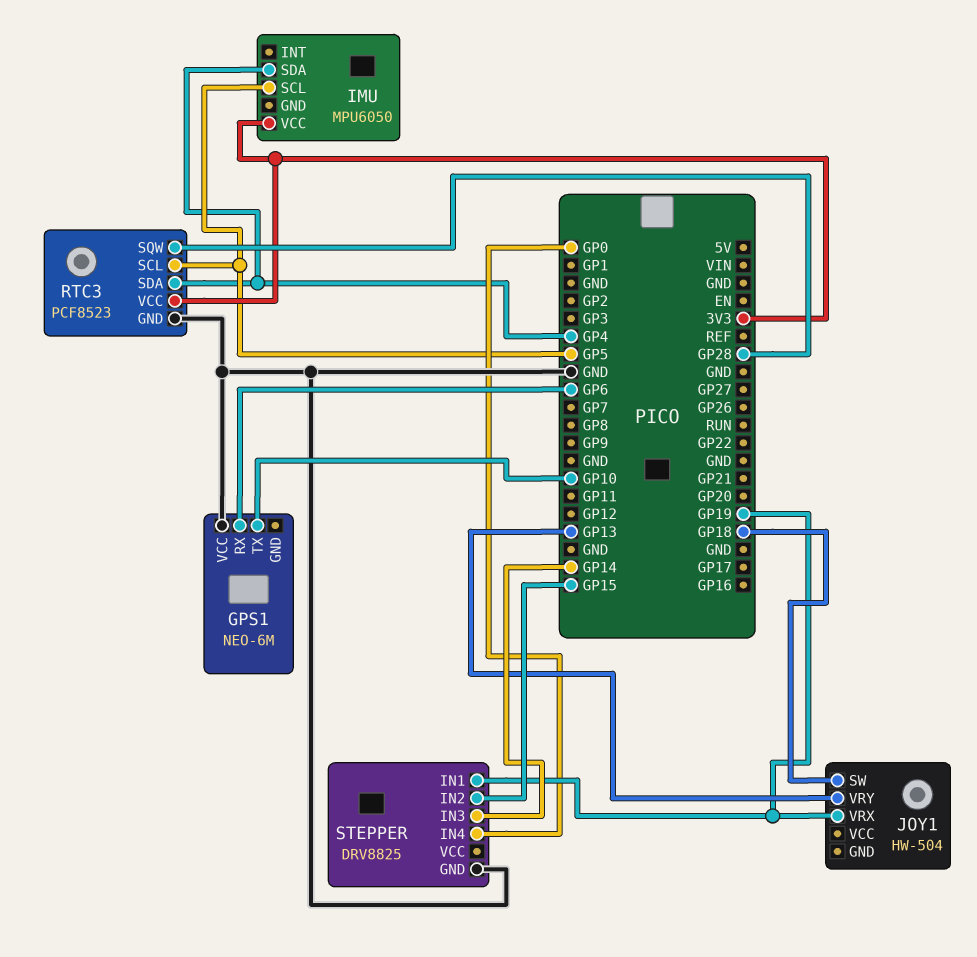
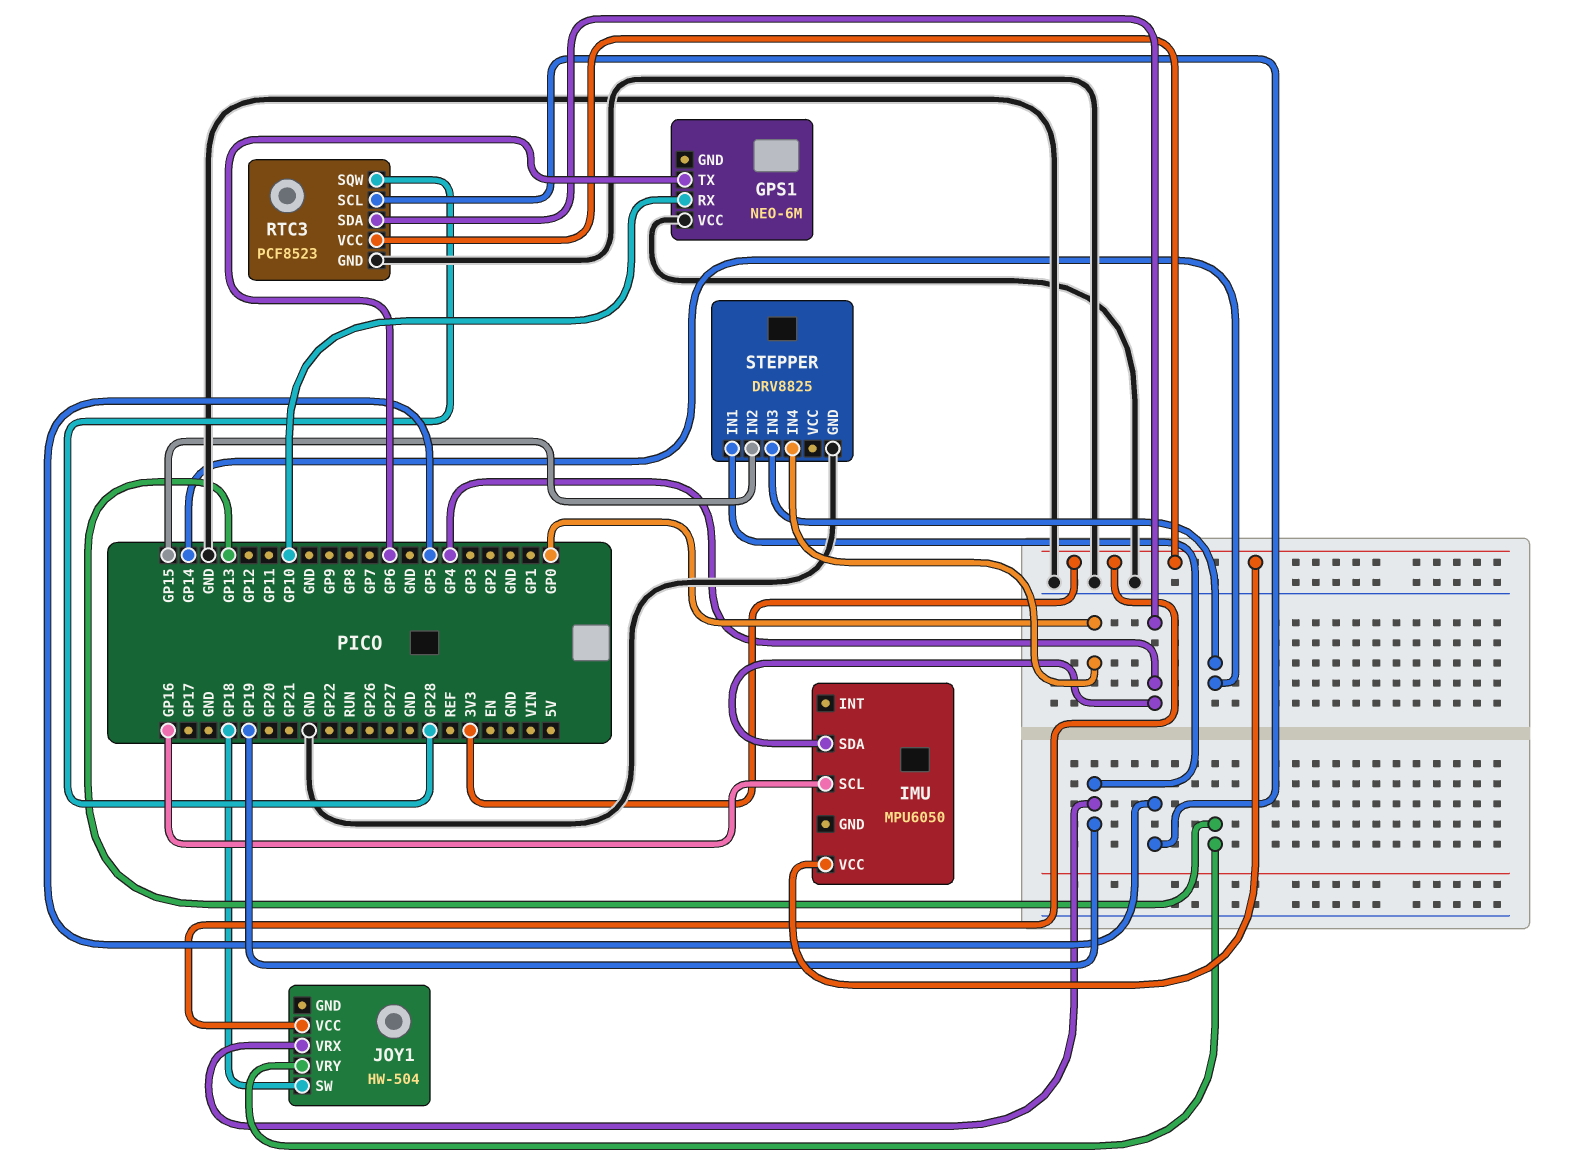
GPS1 pin RX: GP6 -> GP10
GPS1 pin TX: GP10 -> GP6
IMU pin SCL: GP5 -> GP16
JOY1 pin VCC: none -> 3V3

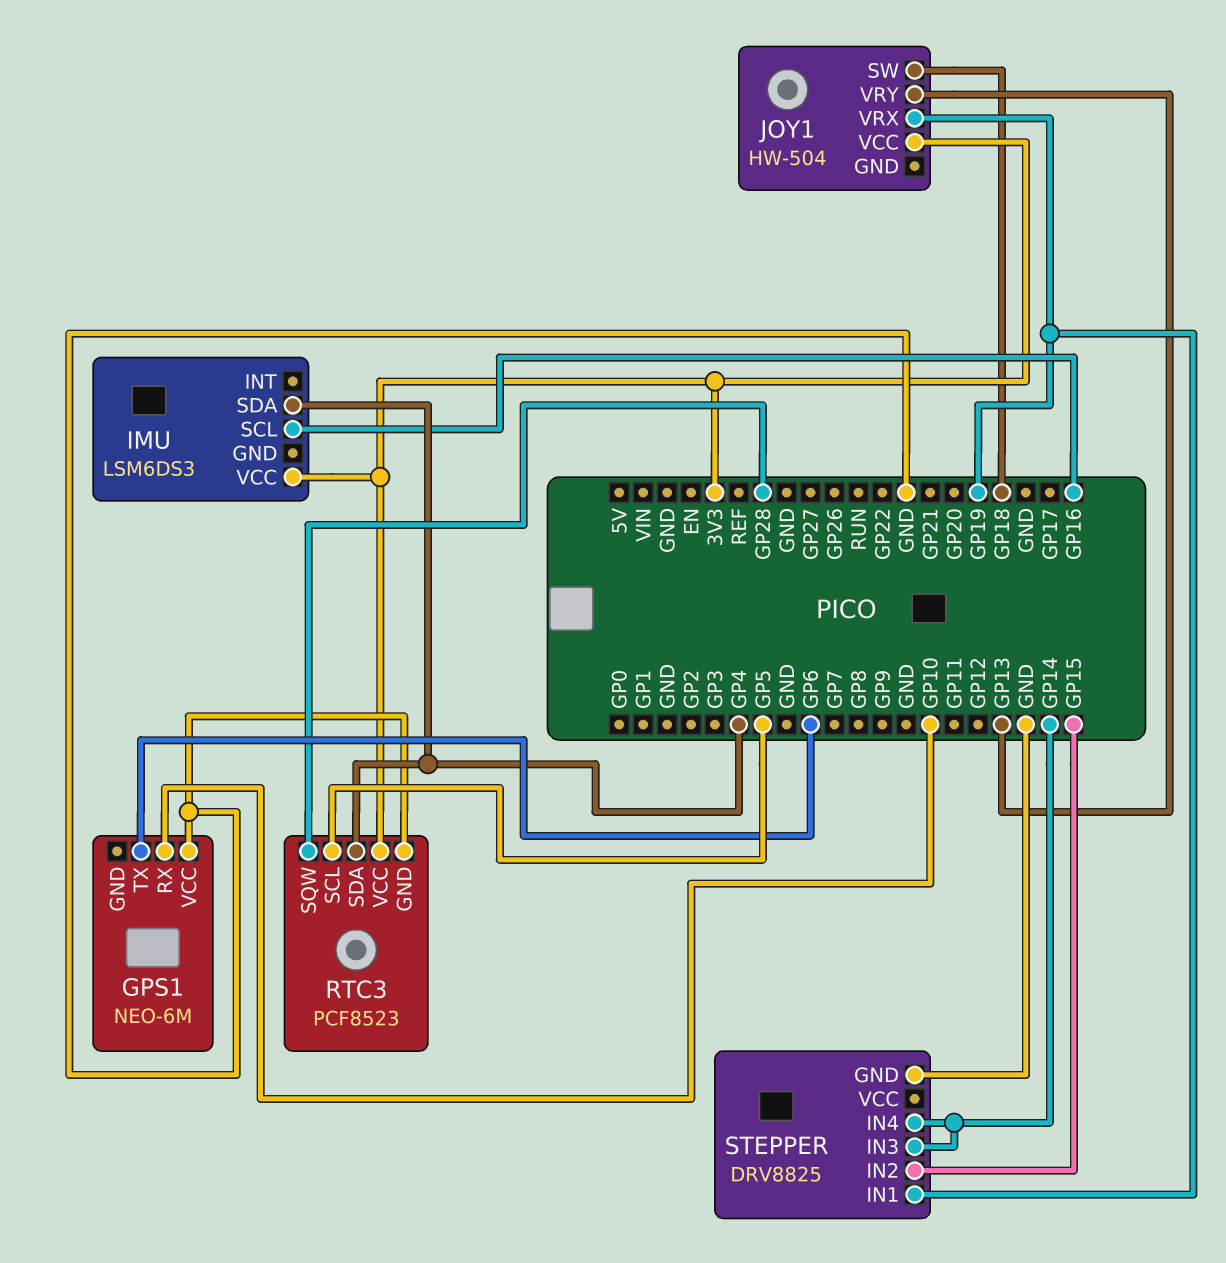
IMU: MPU6050 -> LSM6DS3
STEPPER pin IN4: GP0 -> GP14

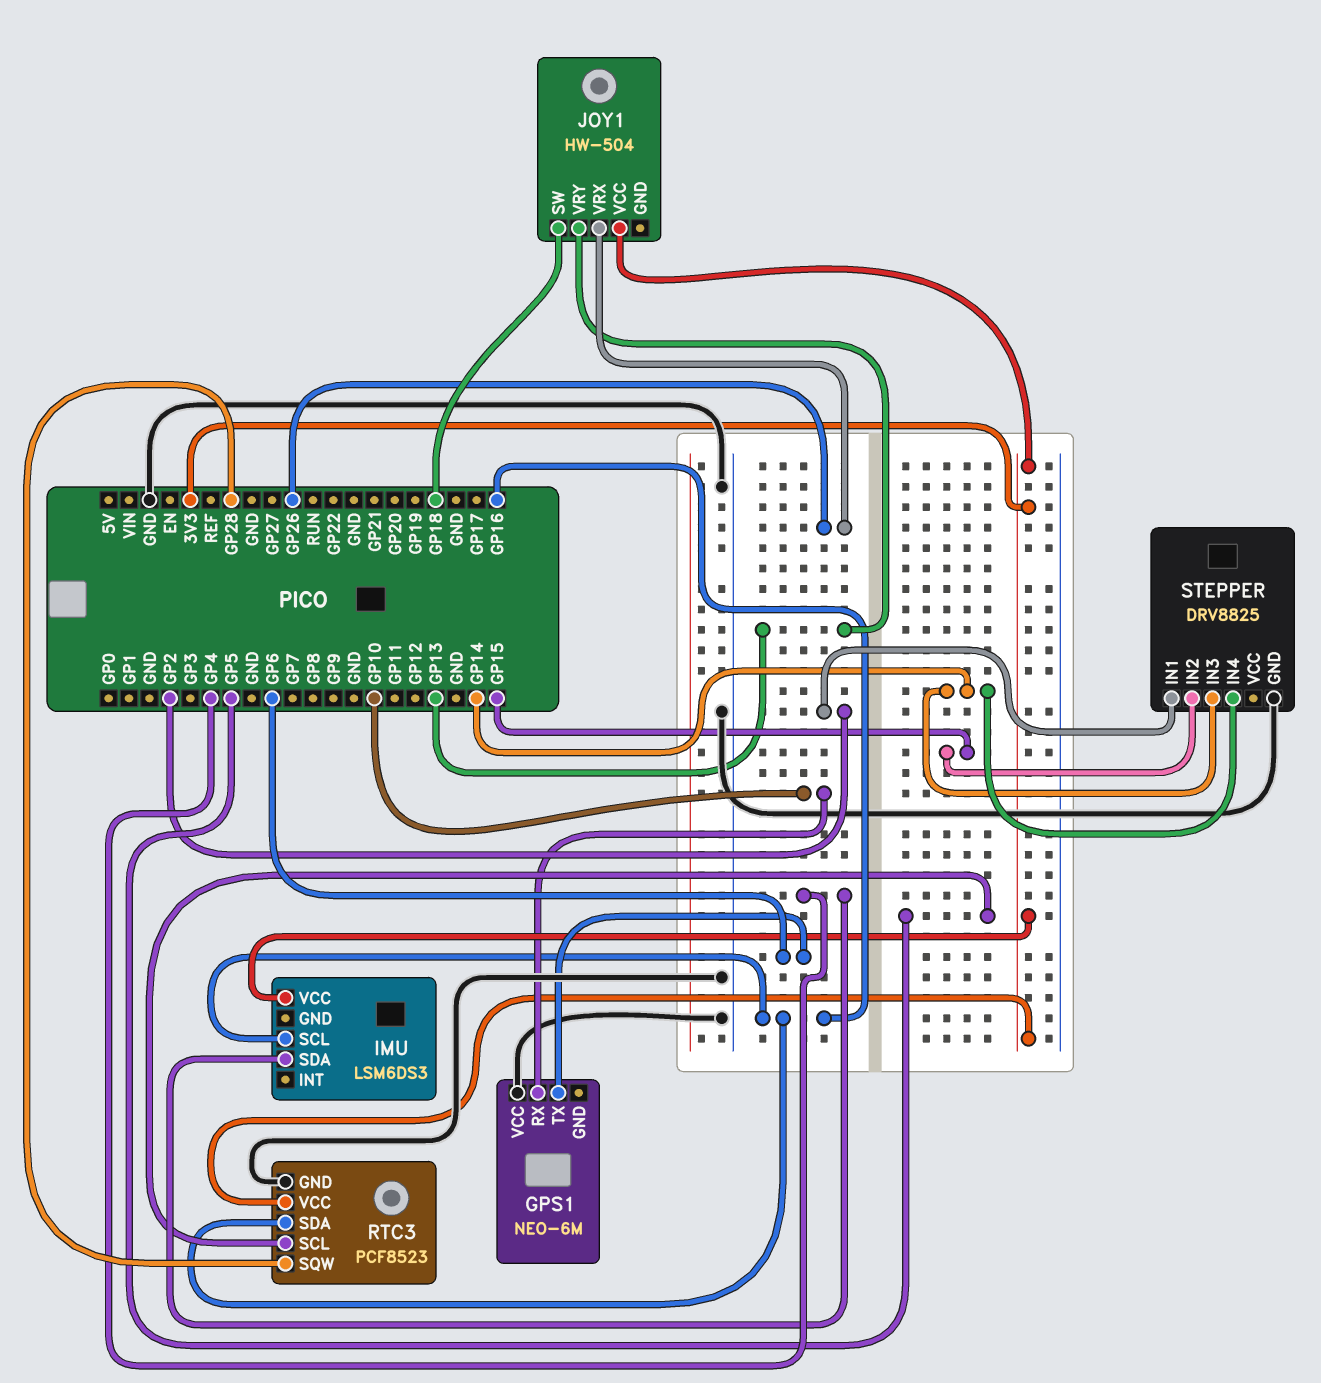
JOY1 pin VRX: GP19 -> GP26
RTC3 pin SDA: GP4 -> GP16
STEPPER pin IN1: GP19 -> GP2

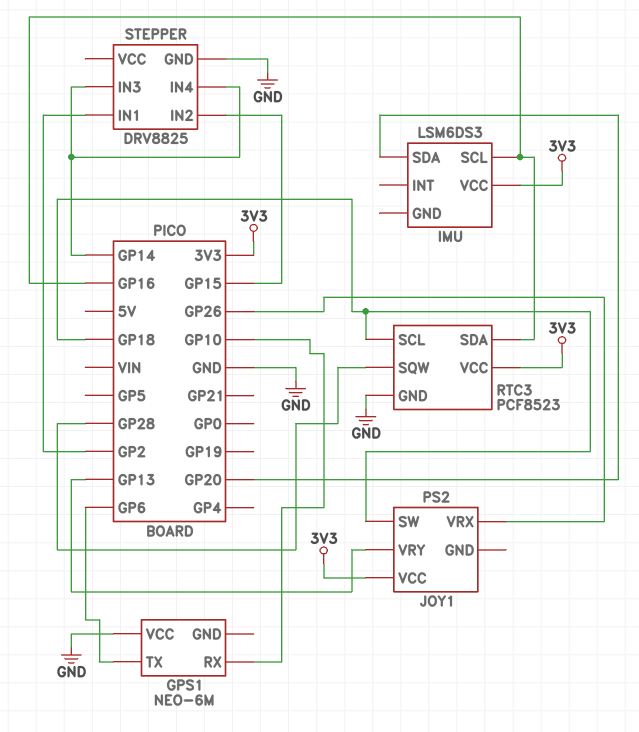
IMU pin SDA: GP4 -> GP20
JOY1: HW-504 -> PS2
RTC3 pin SCL: GP5 -> GP18

